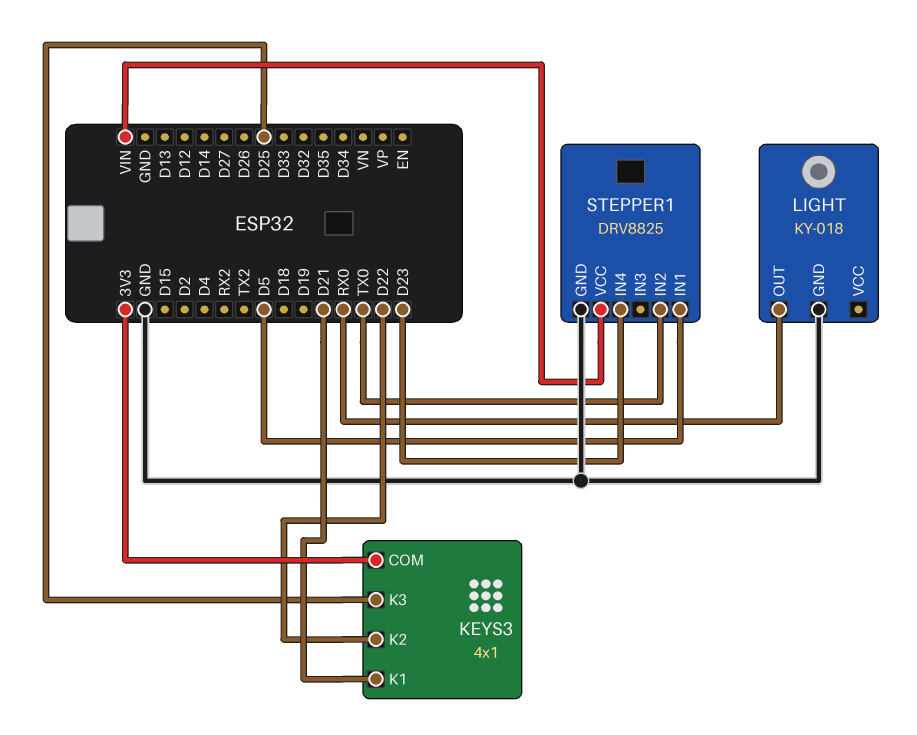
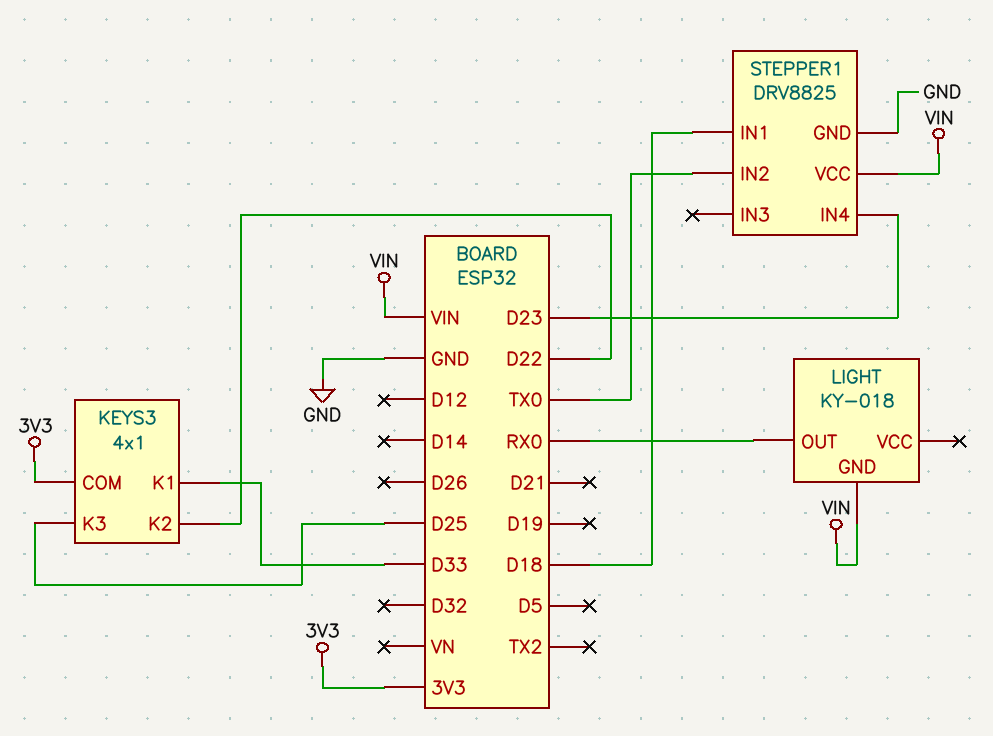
KEYS3 pin K1: D21 -> D33
LIGHT pin GND: GND -> VIN
STEPPER1 pin IN1: D5 -> D18

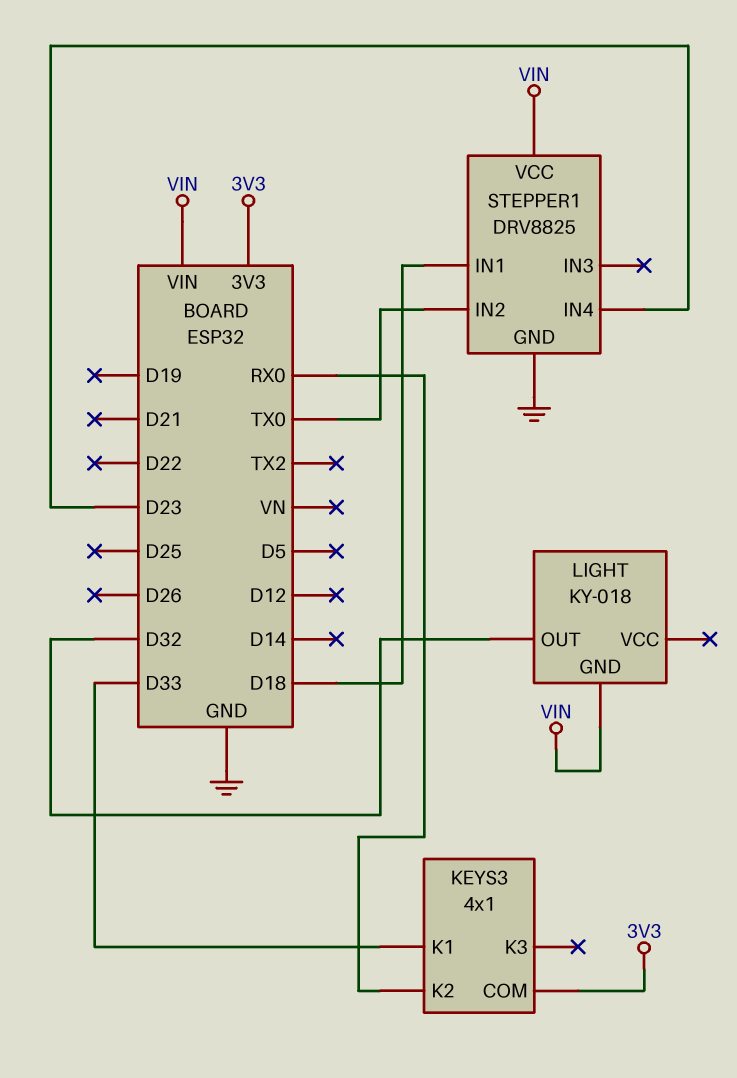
KEYS3 pin K2: D22 -> RX0
KEYS3 pin K3: D25 -> none
LIGHT pin OUT: RX0 -> D32

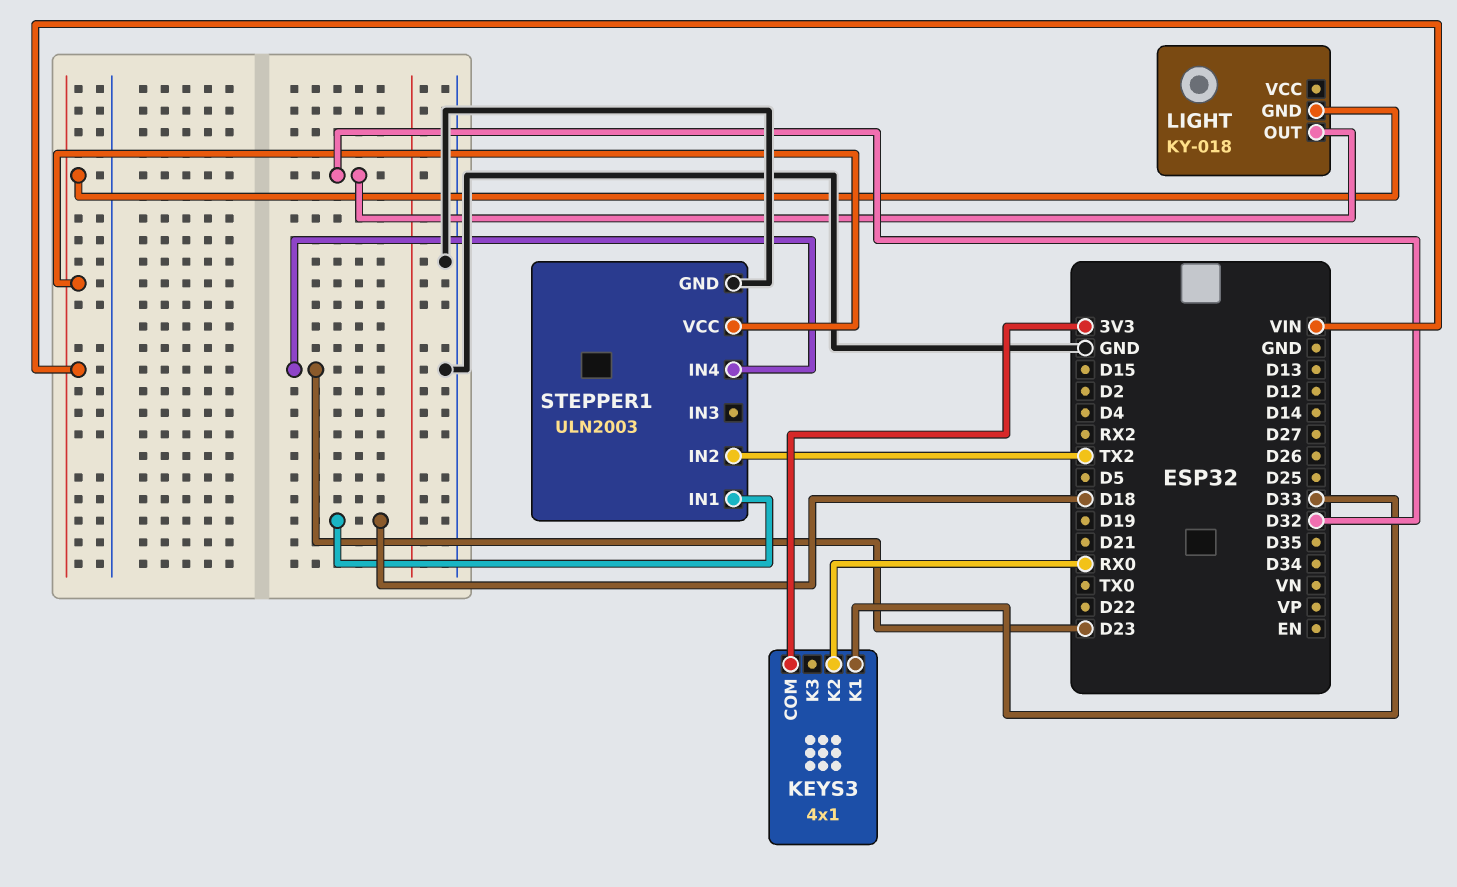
STEPPER1: DRV8825 -> ULN2003
STEPPER1 pin IN2: TX0 -> TX2

